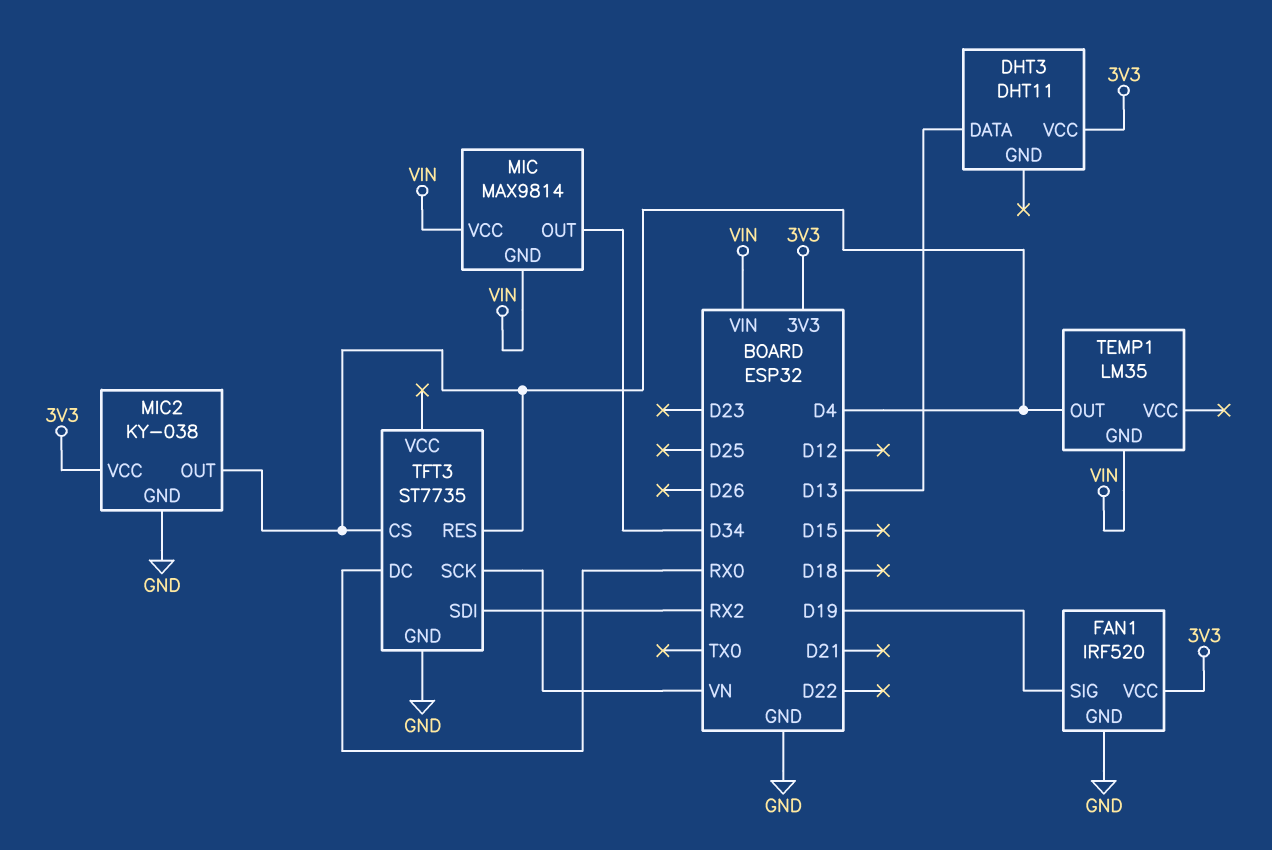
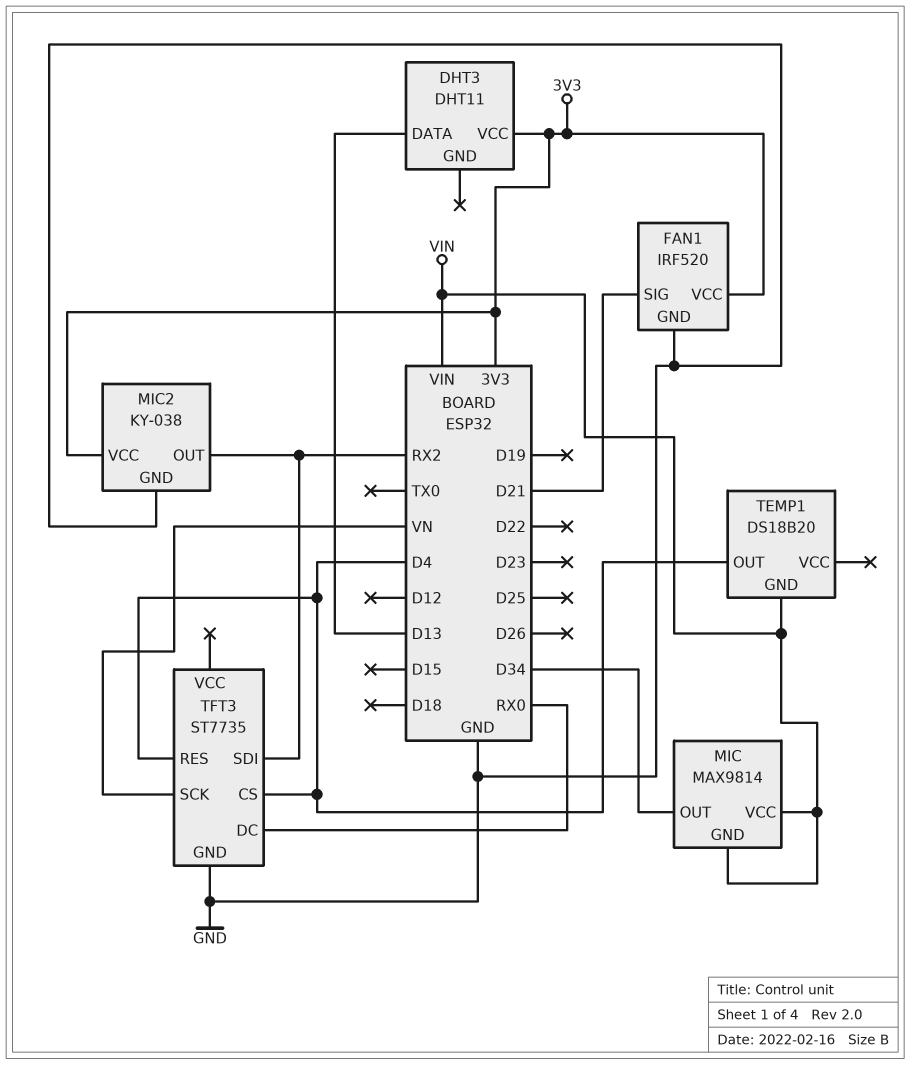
FAN1 pin SIG: D19 -> D21
MIC2 pin OUT: D4 -> RX2
TEMP1: LM35 -> DS18B20

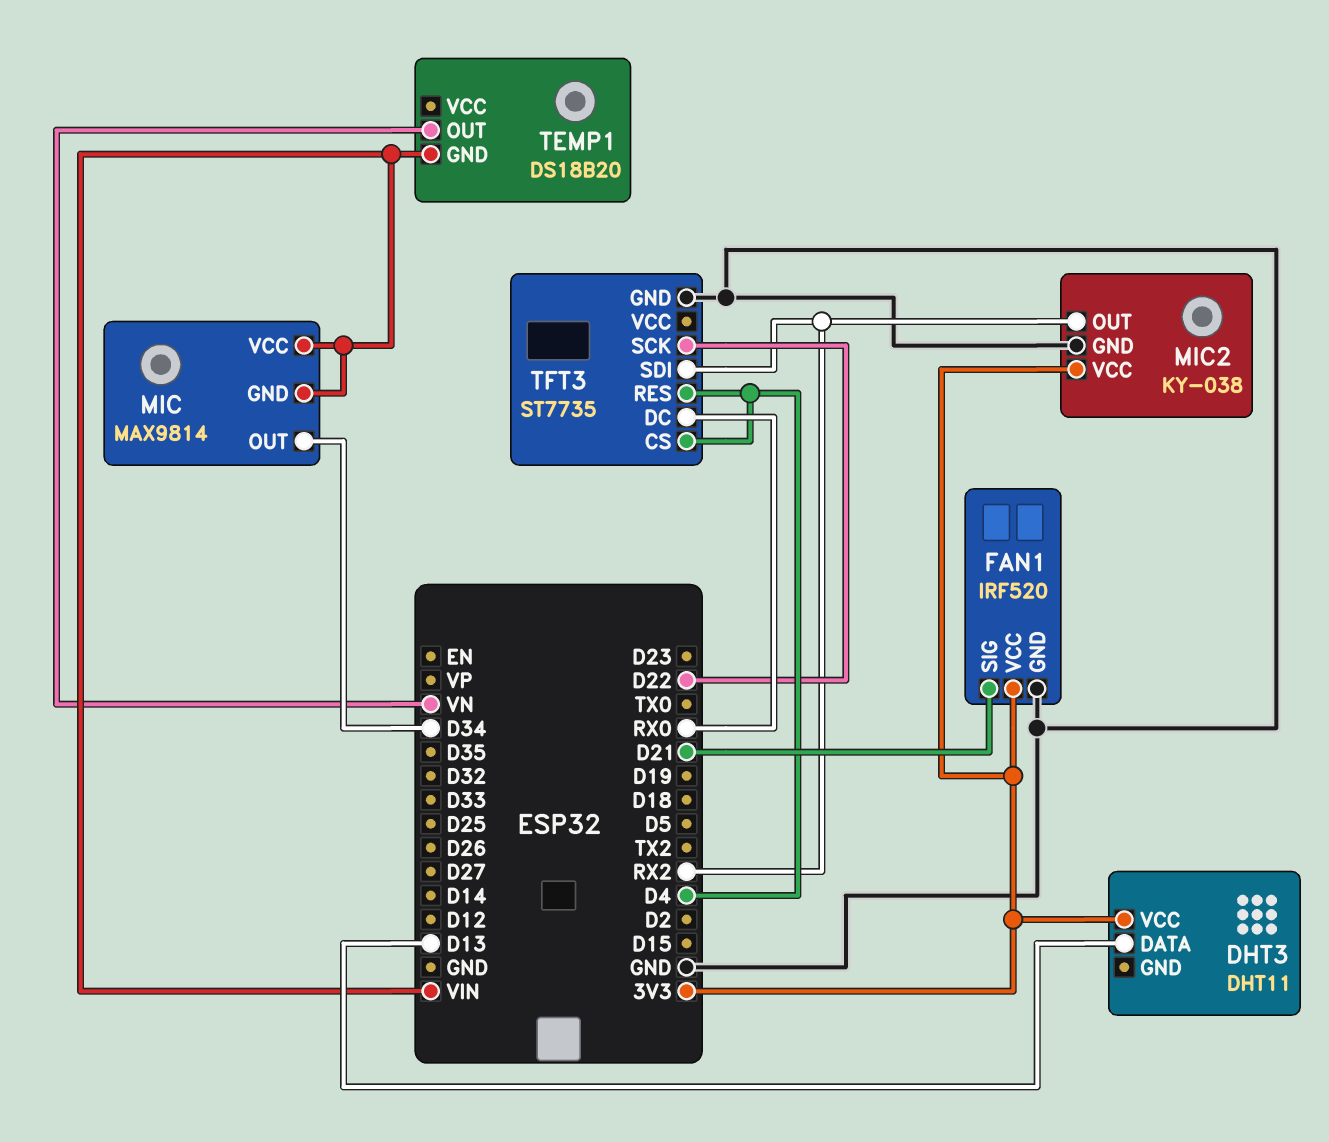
TEMP1 pin OUT: D4 -> VN
TFT3 pin SCK: VN -> D22

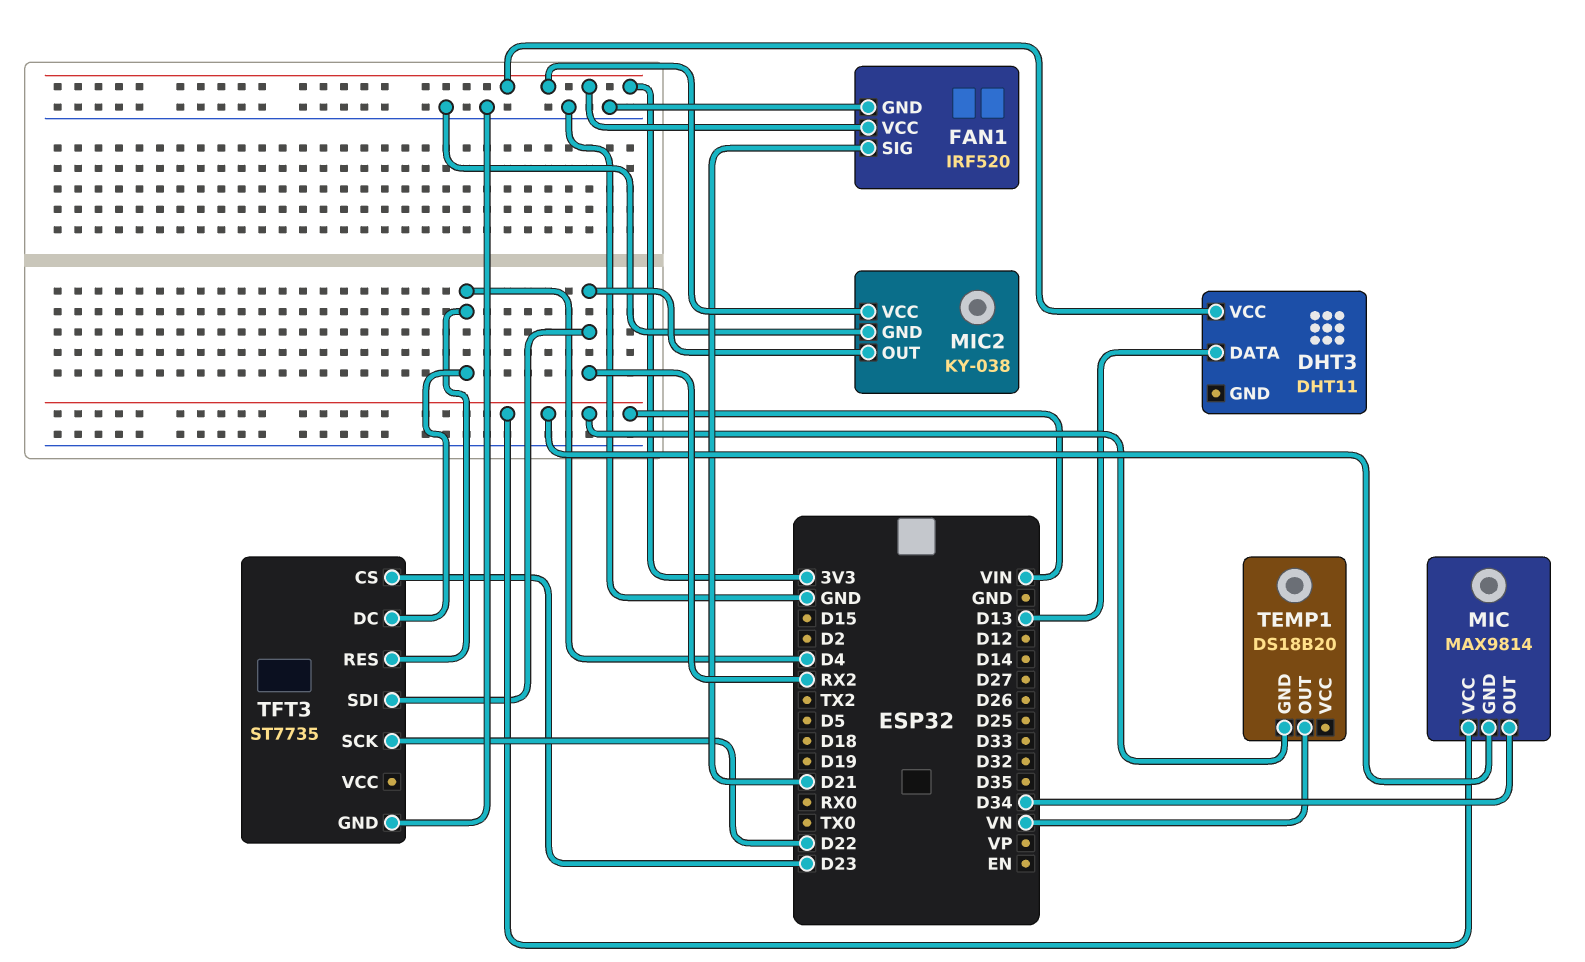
TFT3 pin CS: D4 -> D23
TFT3 pin DC: RX0 -> D4

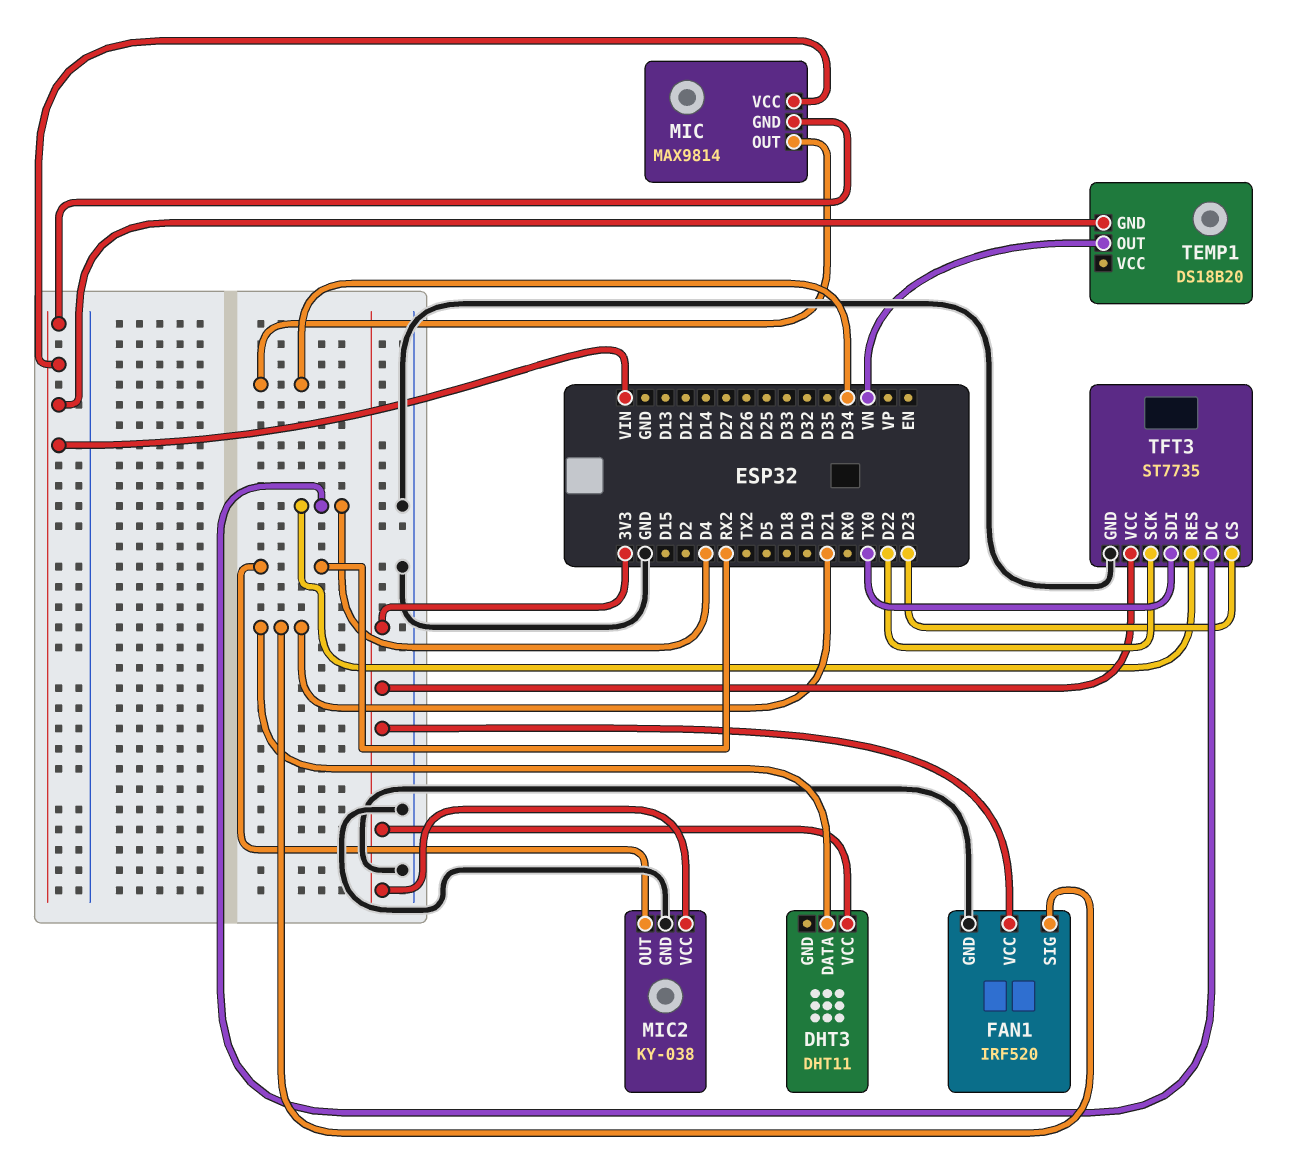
DHT3 pin DATA: D13 -> D21
TFT3 pin SDI: RX2 -> TX0
TFT3 pin VCC: none -> 3V3

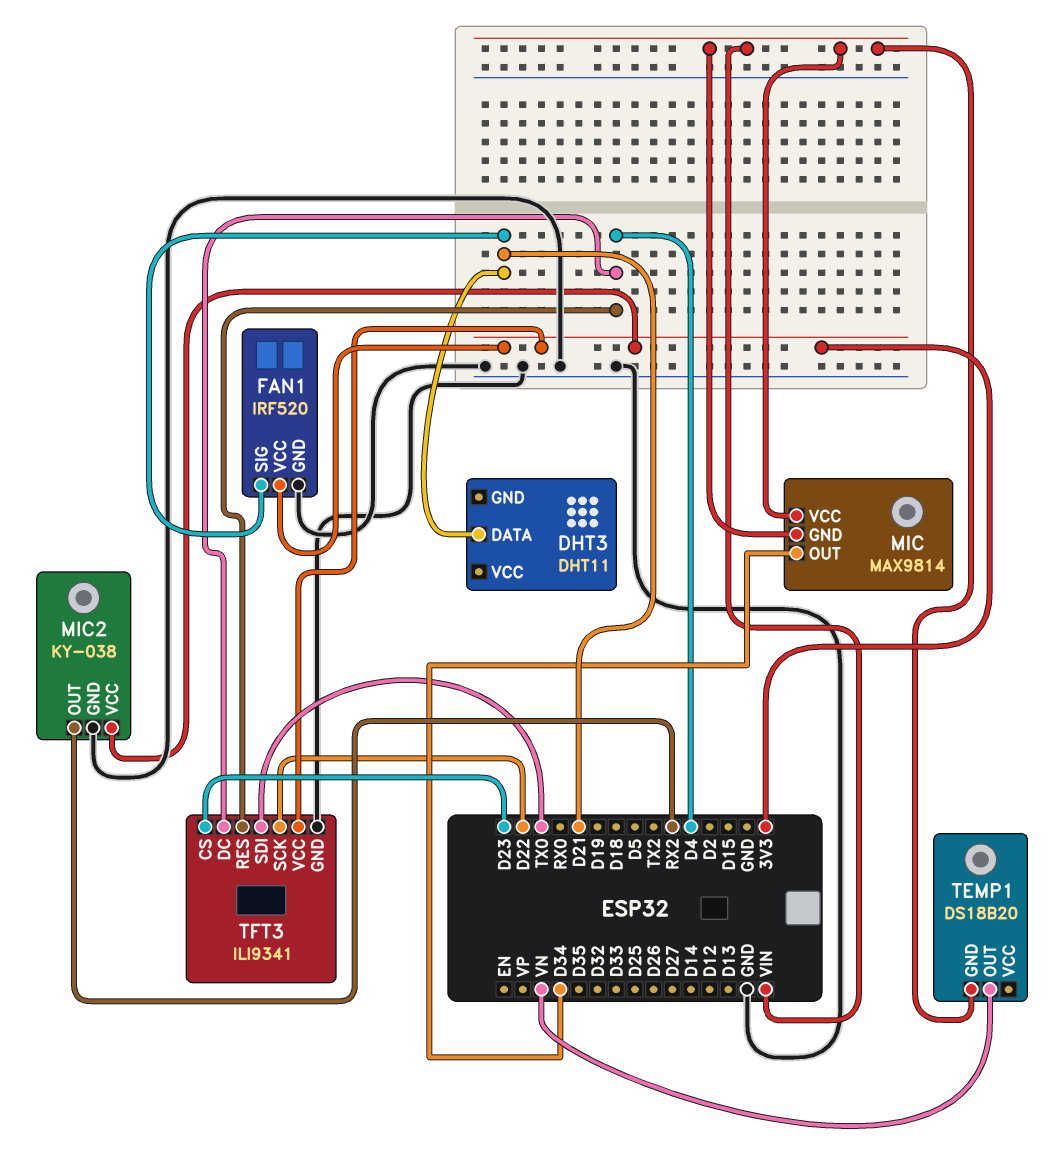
DHT3 pin VCC: 3V3 -> none
TFT3: ST7735 -> ILI9341

